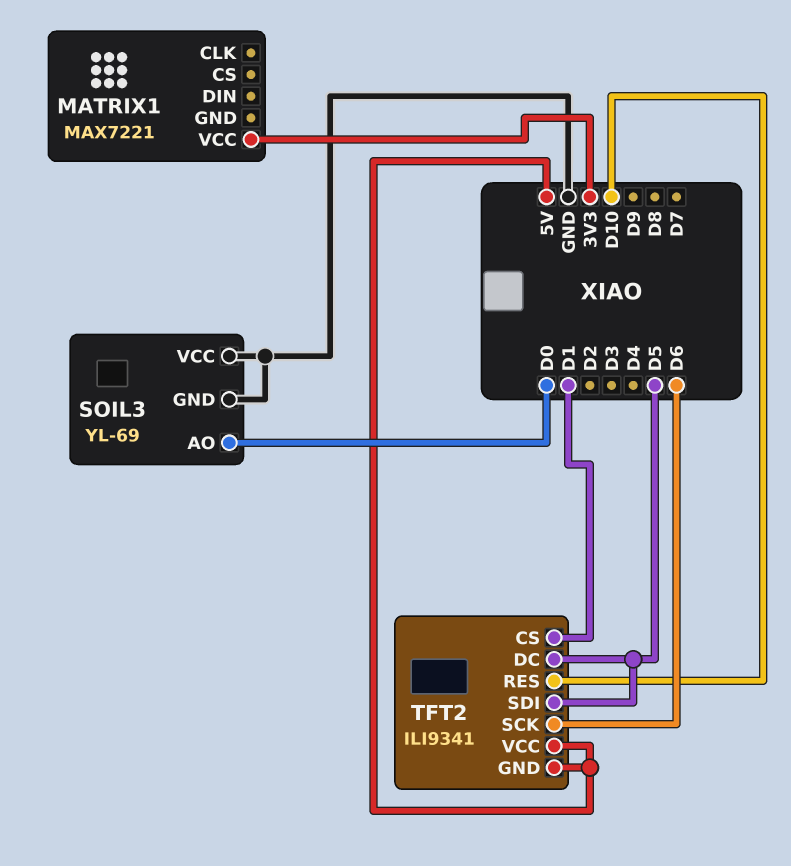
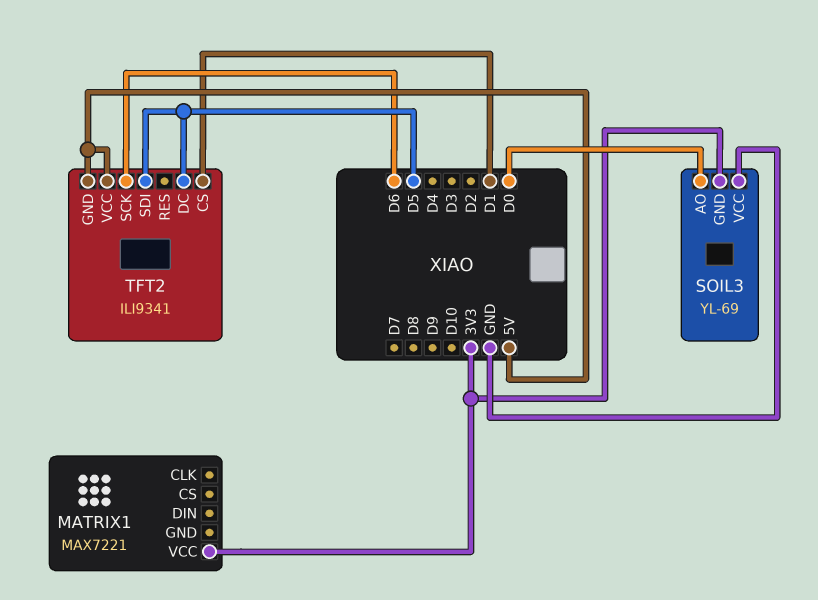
SOIL3 pin GND: GND -> 3V3
TFT2 pin RES: D10 -> none

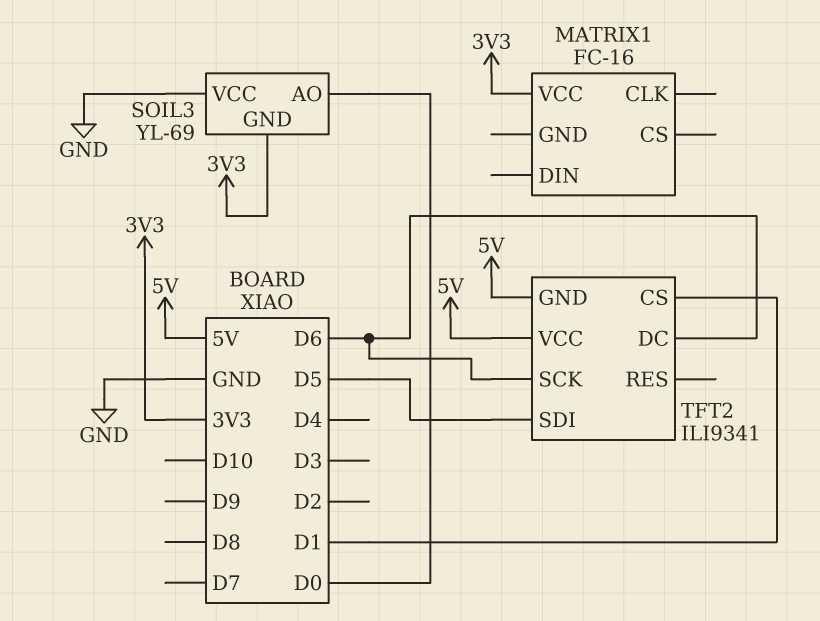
MATRIX1: MAX7221 -> FC-16
TFT2 pin DC: D5 -> D6

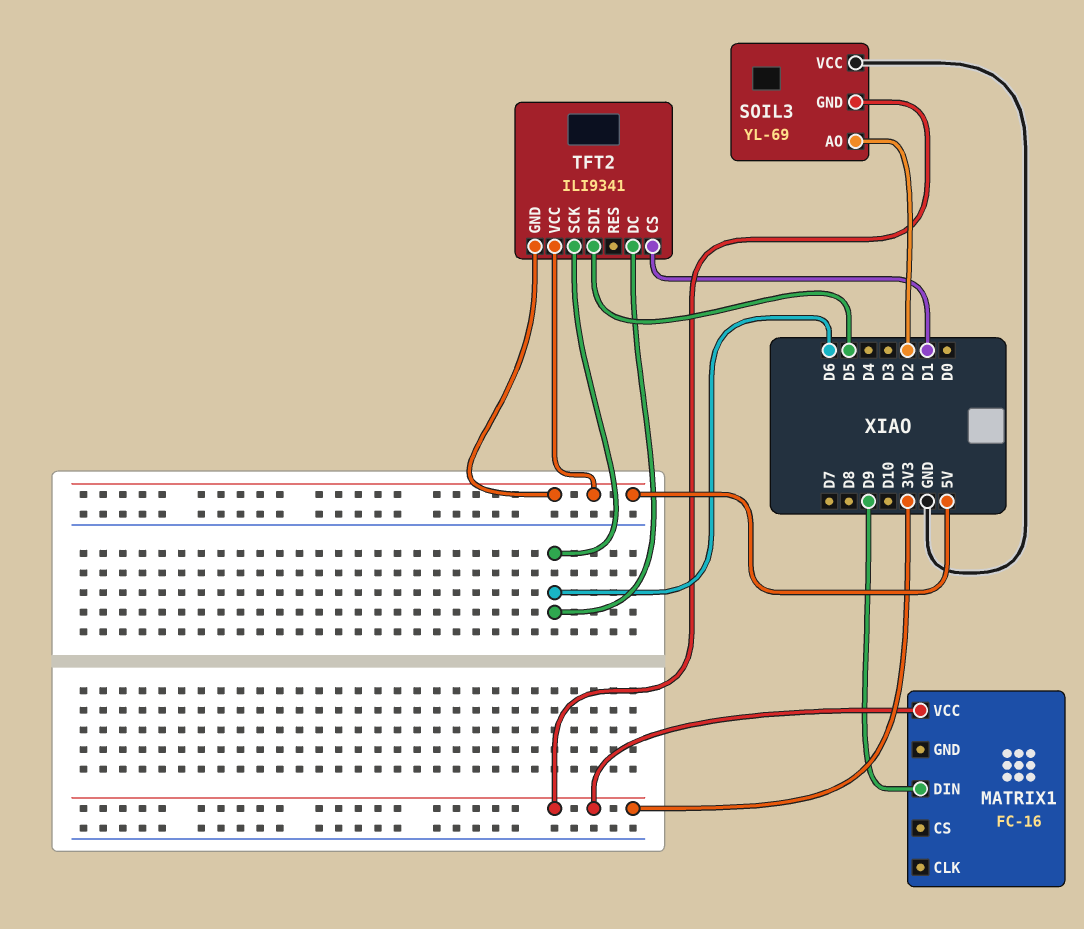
MATRIX1 pin DIN: none -> D9
SOIL3 pin AO: D0 -> D2

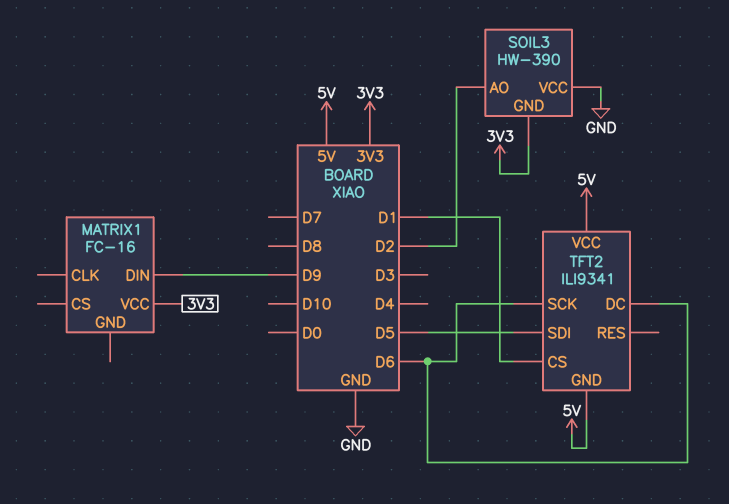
SOIL3: YL-69 -> HW-390

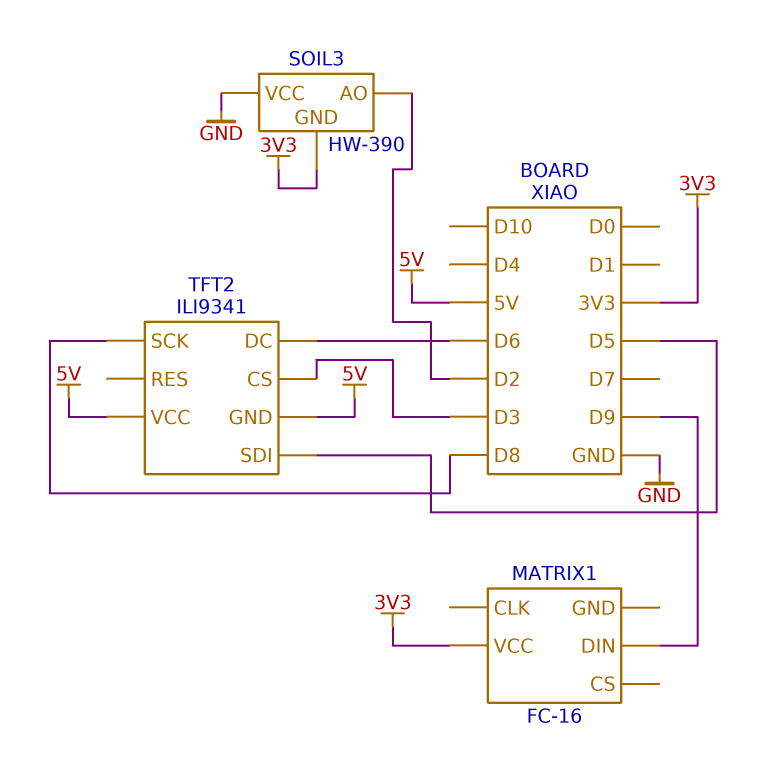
TFT2 pin CS: D1 -> D3
TFT2 pin SCK: D6 -> D8

